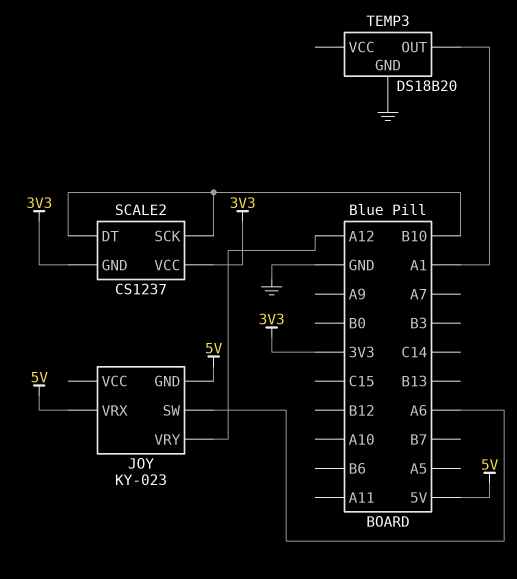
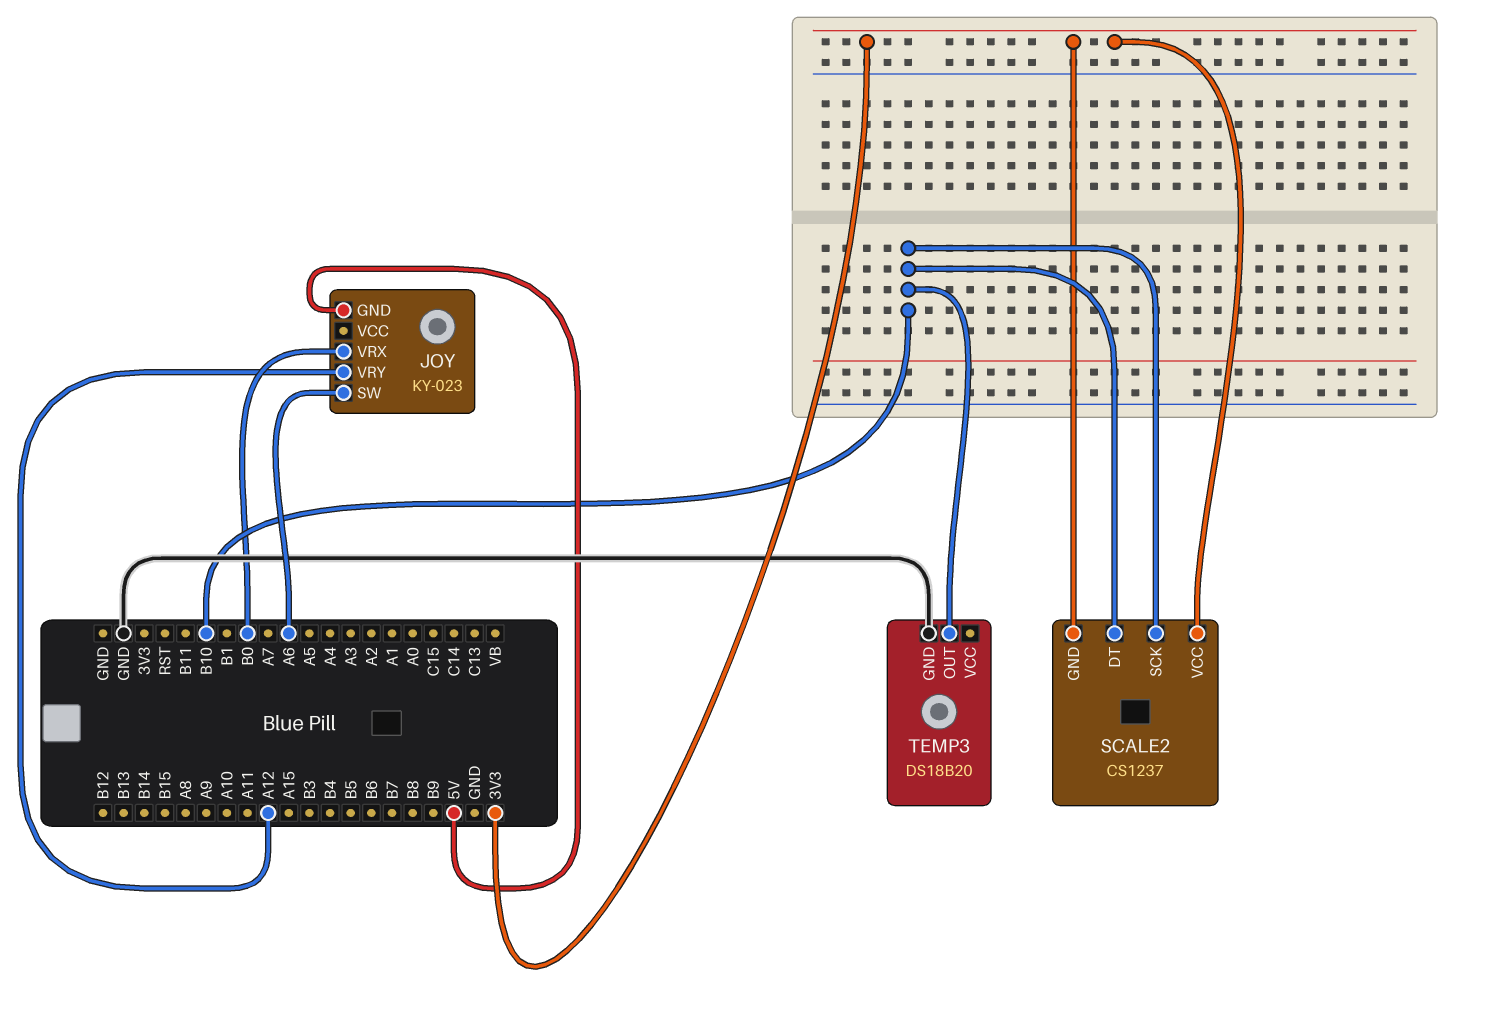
JOY pin VRX: 5V -> B0
TEMP3 pin OUT: A1 -> B10

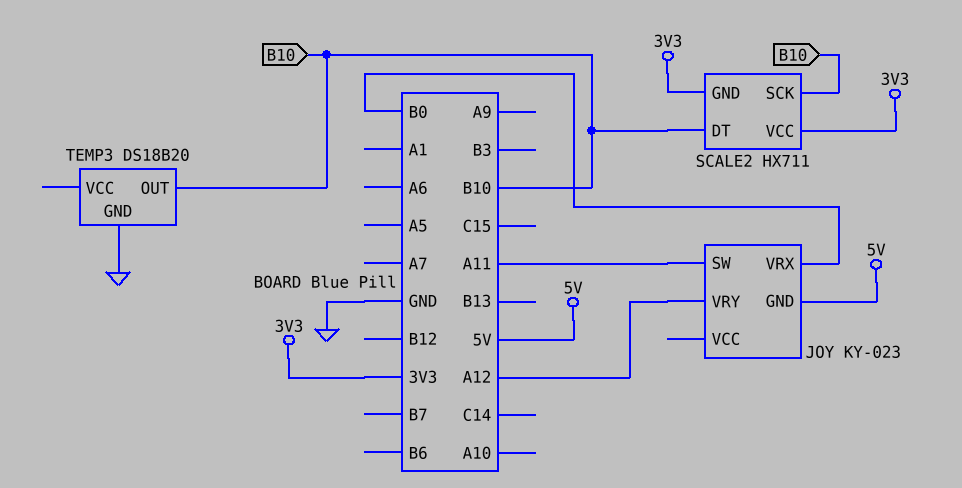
JOY pin SW: A6 -> A11
SCALE2: CS1237 -> HX711

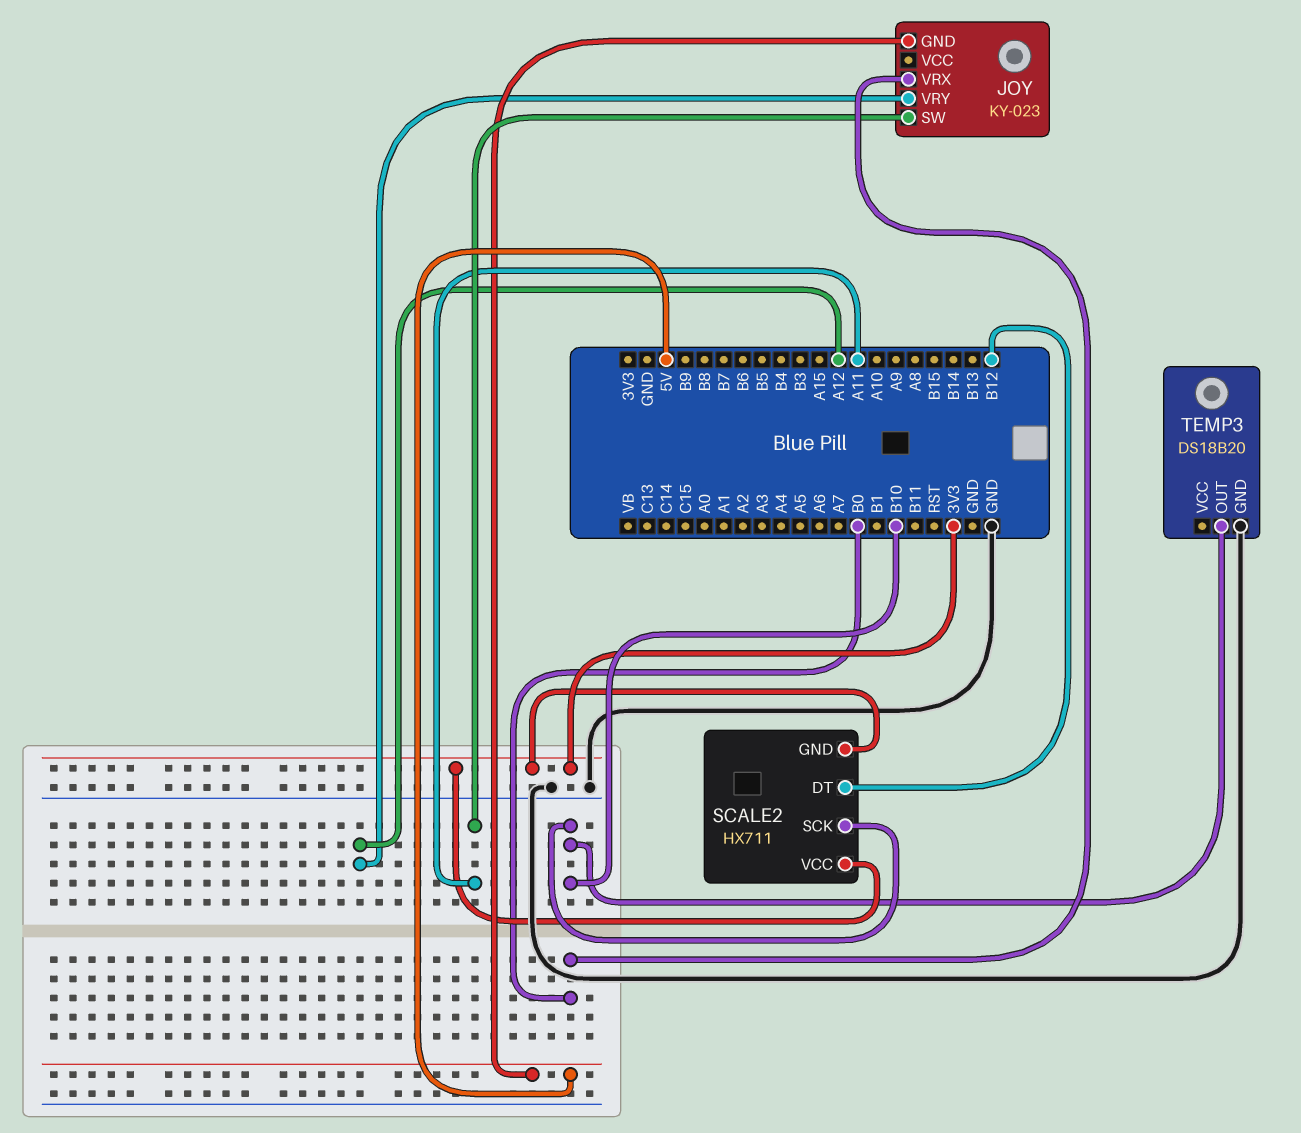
SCALE2 pin DT: B10 -> B12

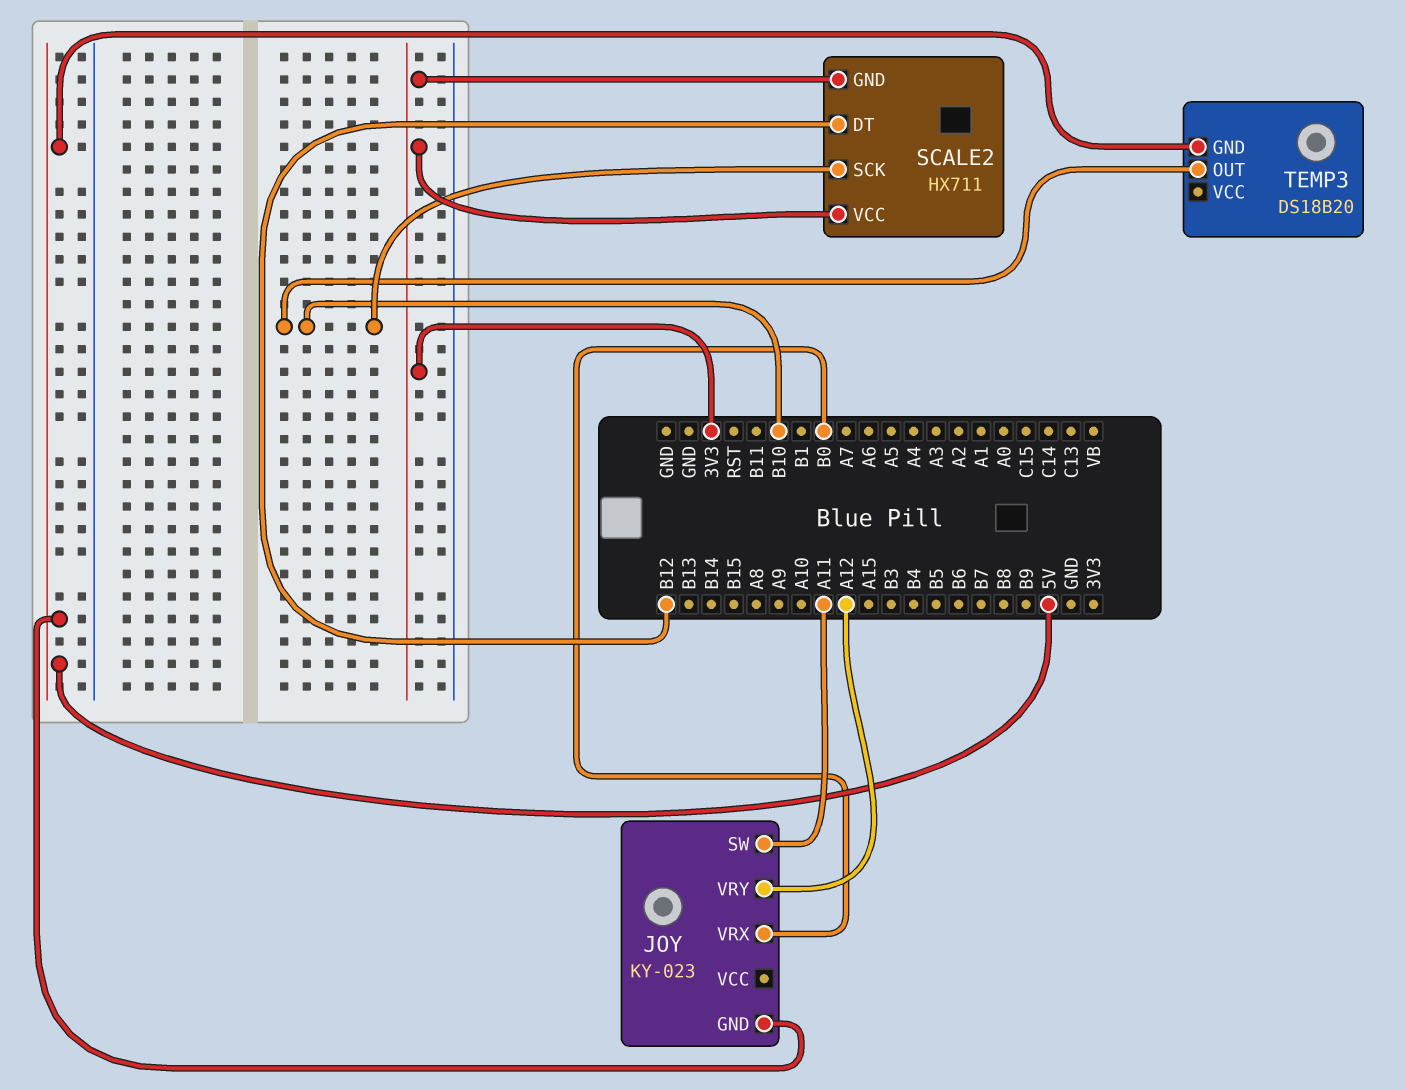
TEMP3 pin GND: GND -> 5V

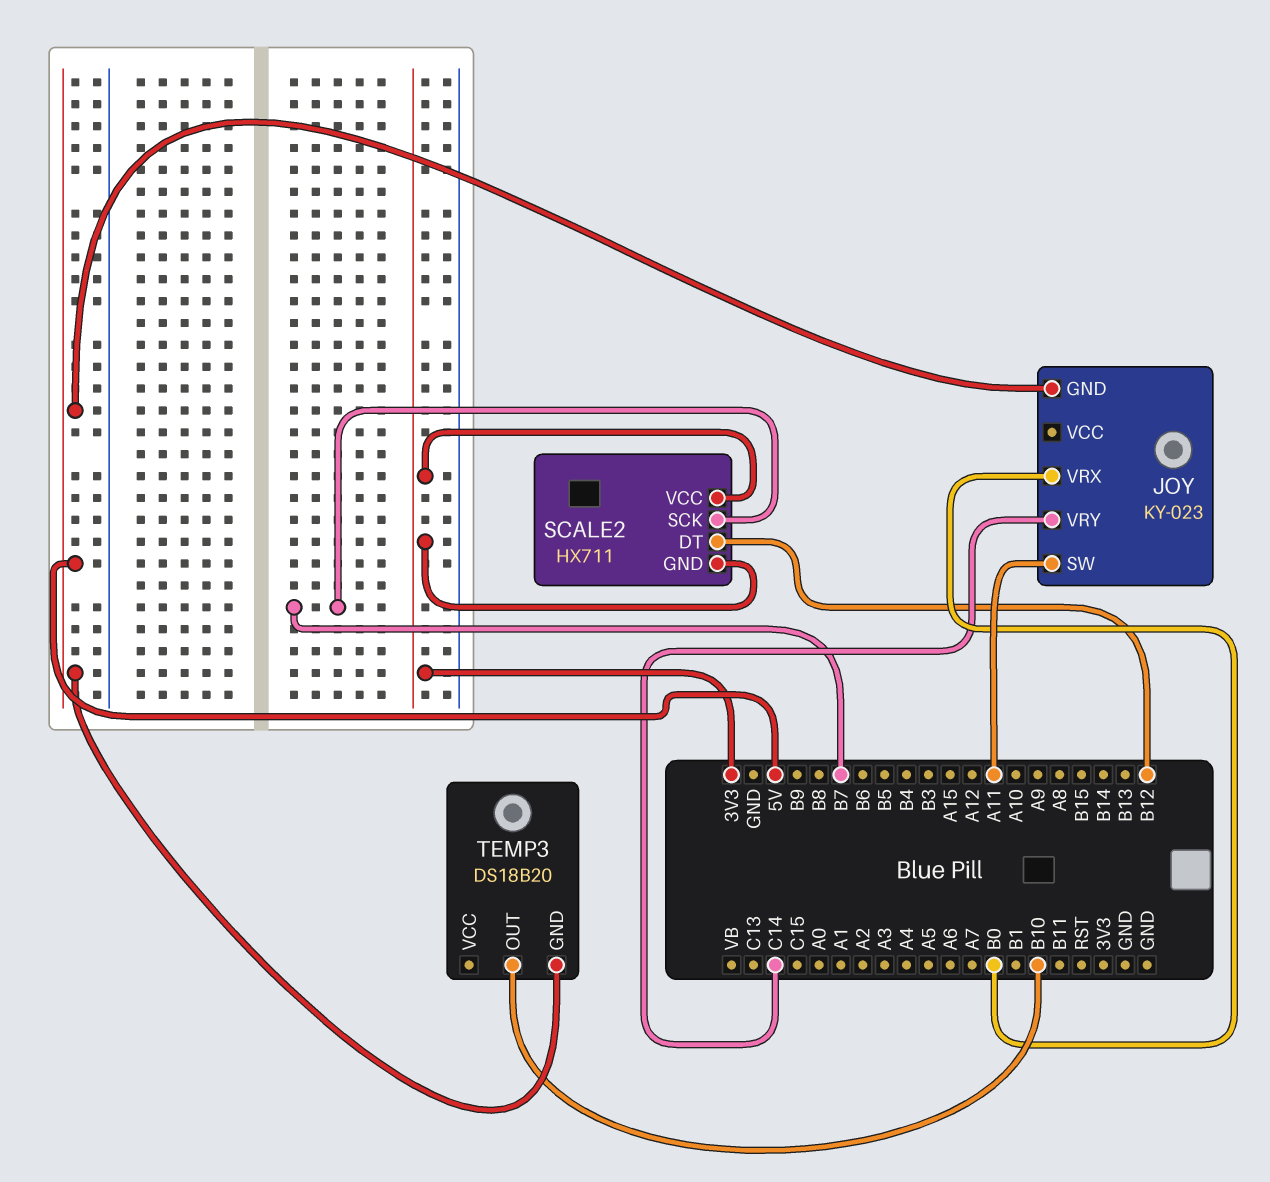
JOY pin VRY: A12 -> C14
SCALE2 pin SCK: B10 -> B7

